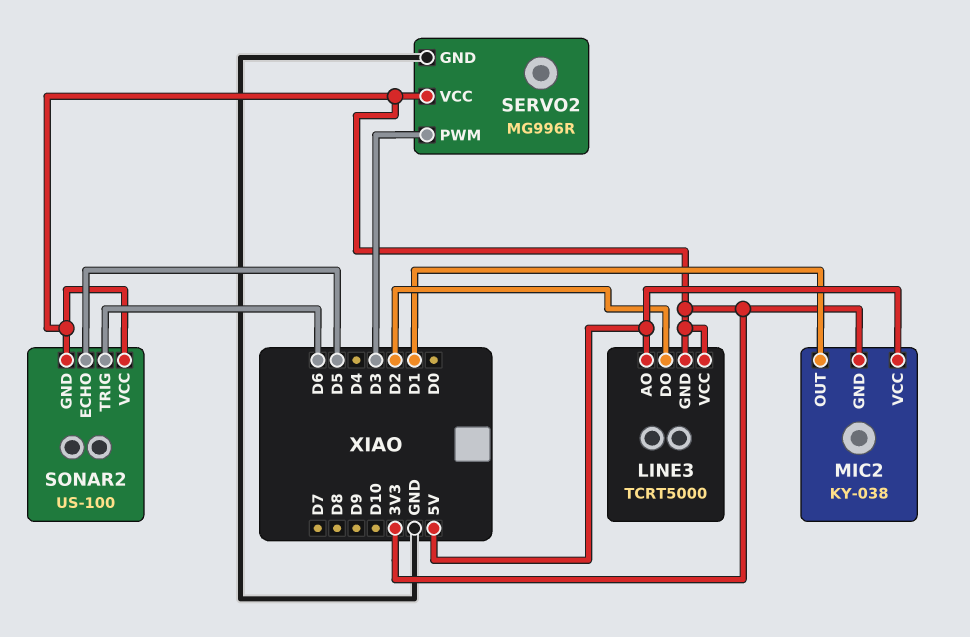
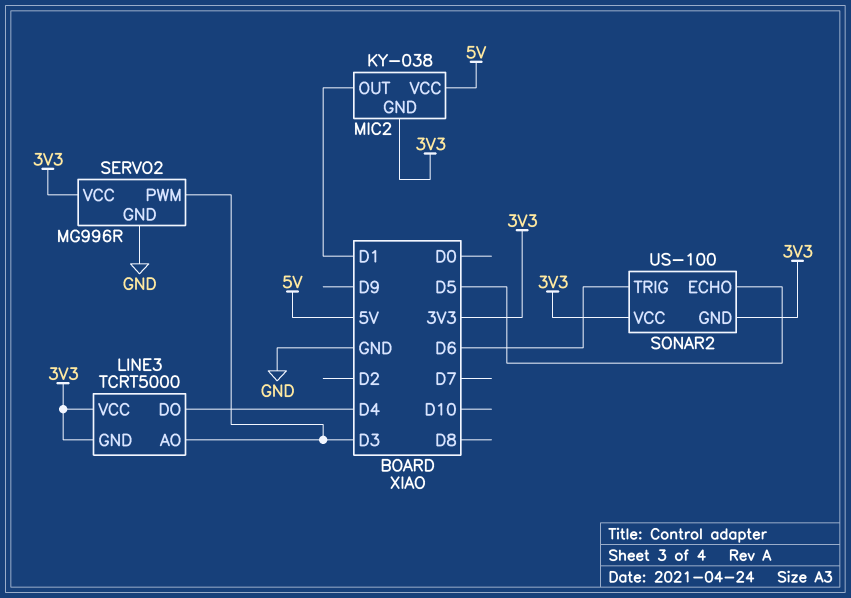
LINE3 pin AO: 5V -> D3
LINE3 pin DO: D2 -> D4

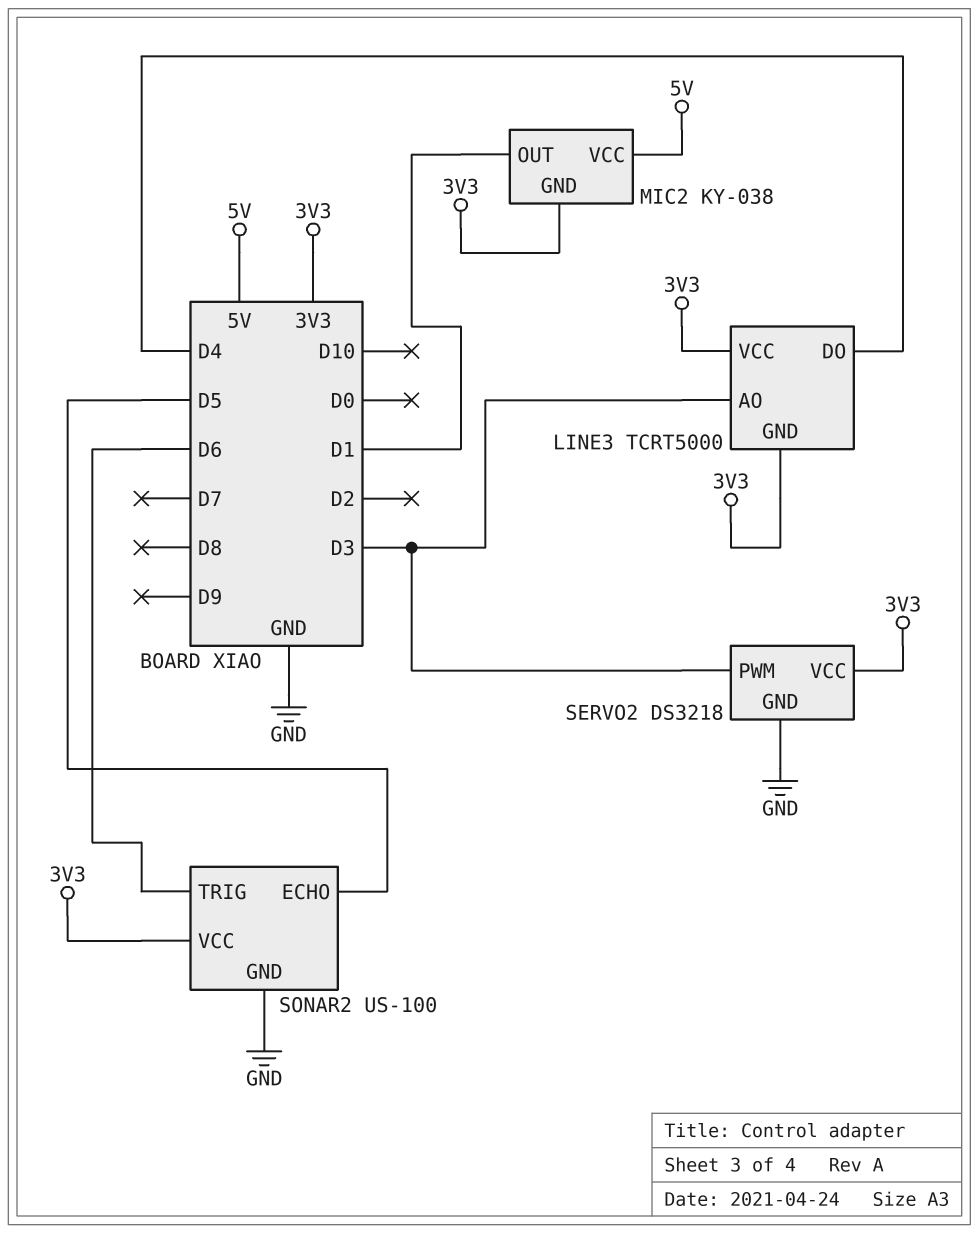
SERVO2: MG996R -> DS3218
SONAR2 pin GND: 3V3 -> GND

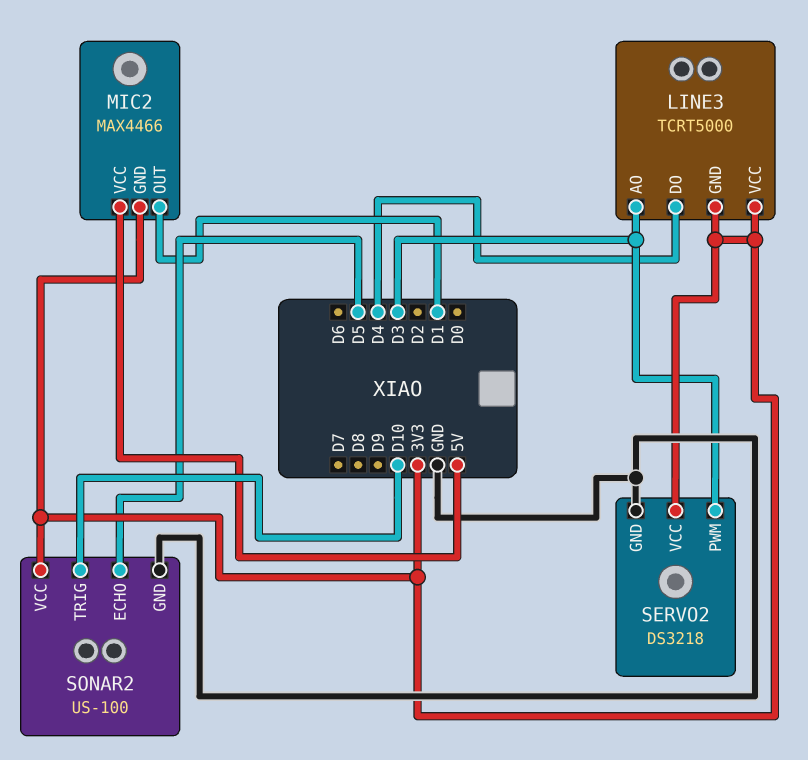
MIC2: KY-038 -> MAX4466
SONAR2 pin TRIG: D6 -> D10

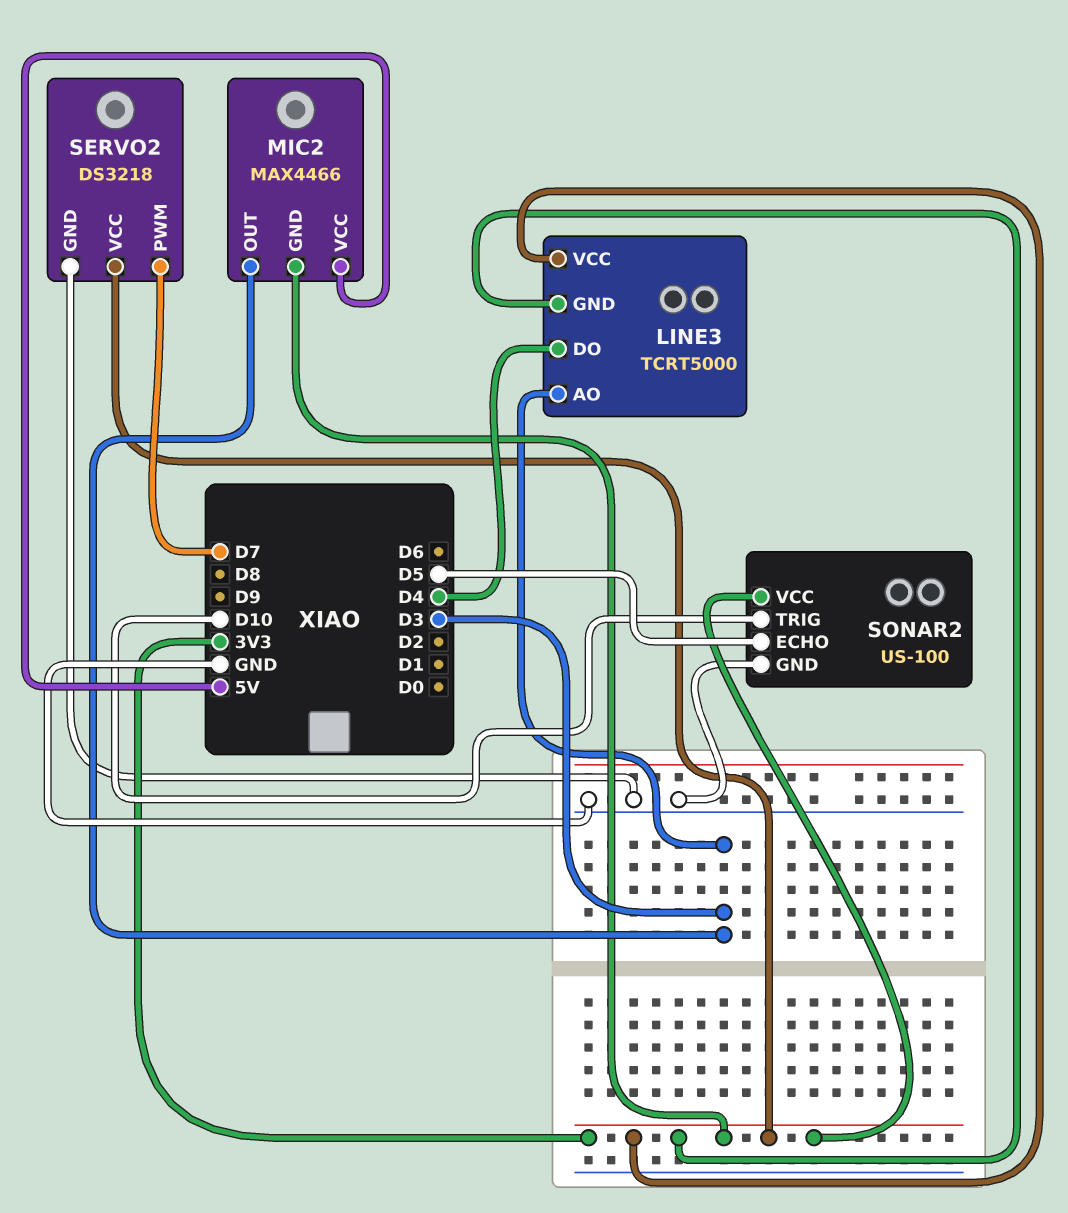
MIC2 pin OUT: D1 -> D3
SERVO2 pin PWM: D3 -> D7

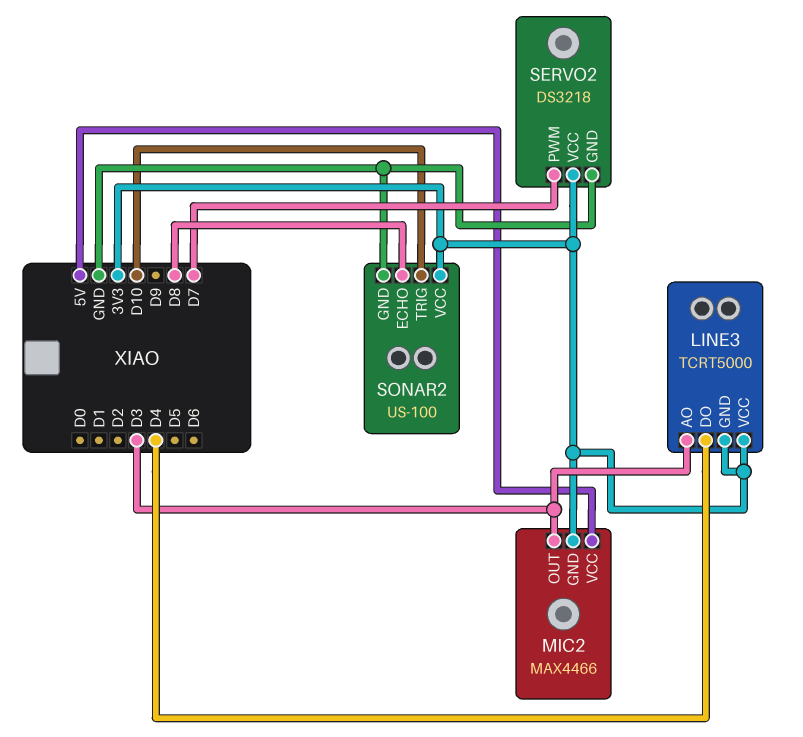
SONAR2 pin ECHO: D5 -> D8

